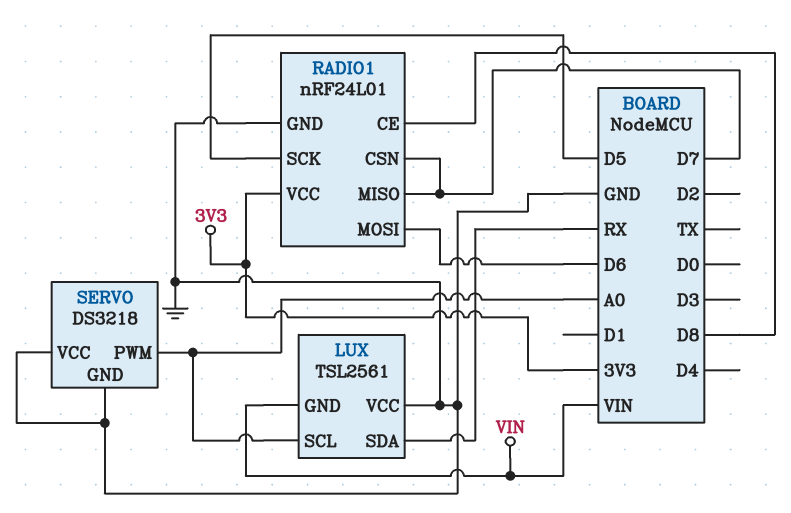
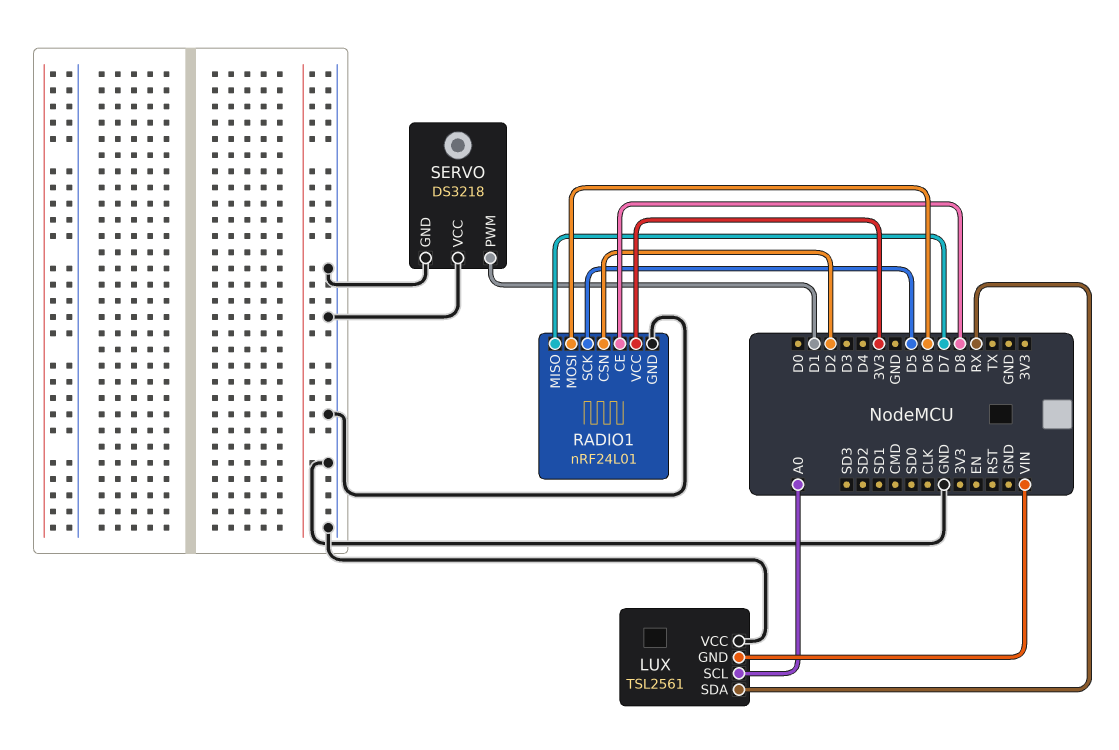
RADIO1 pin CSN: D7 -> D2
SERVO pin PWM: A0 -> D1

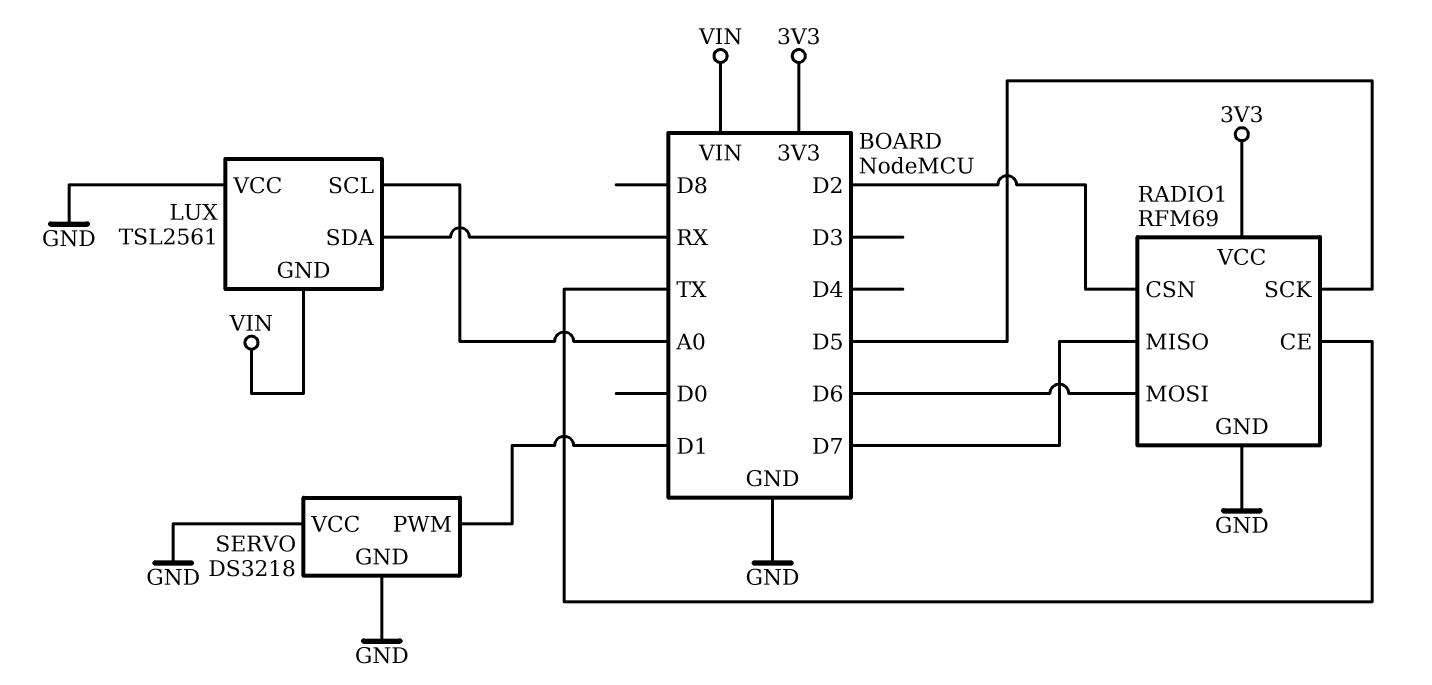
RADIO1: nRF24L01 -> RFM69
RADIO1 pin CE: D8 -> TX

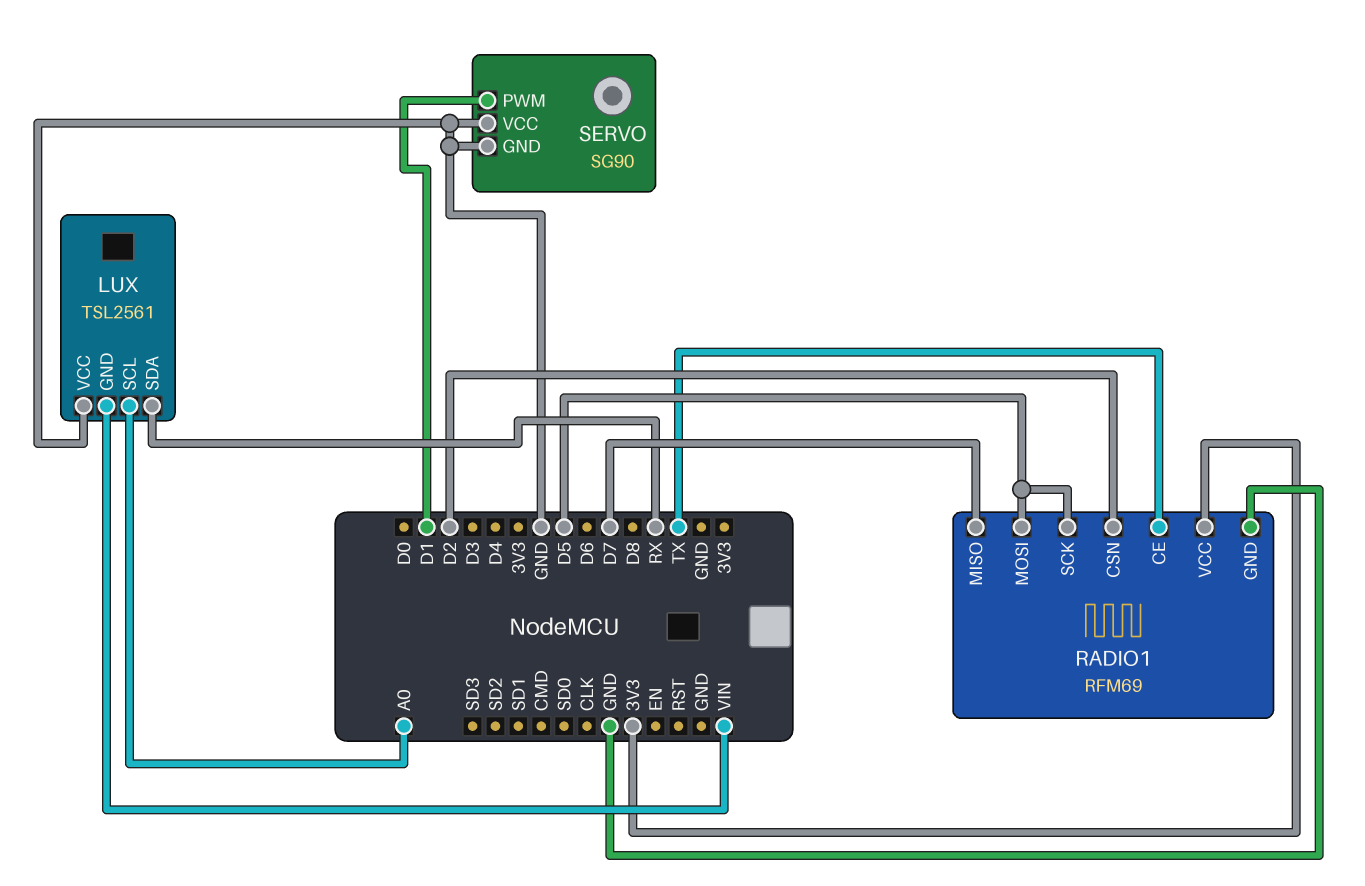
RADIO1 pin MOSI: D6 -> D5
SERVO: DS3218 -> SG90

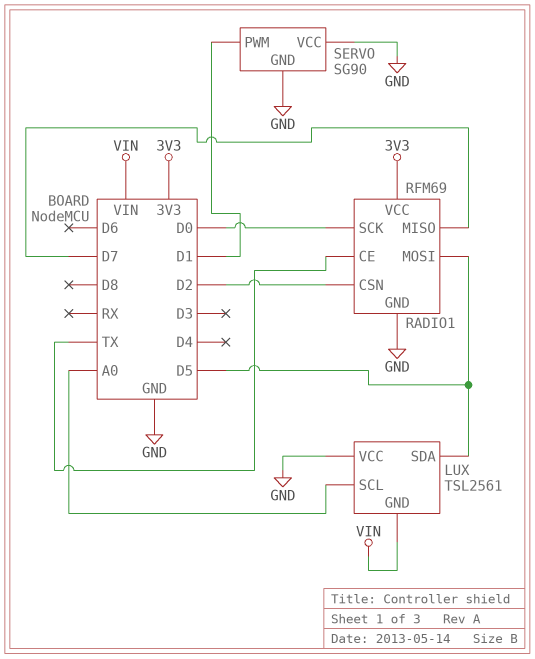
LUX pin SDA: RX -> D5
RADIO1 pin SCK: D5 -> D0

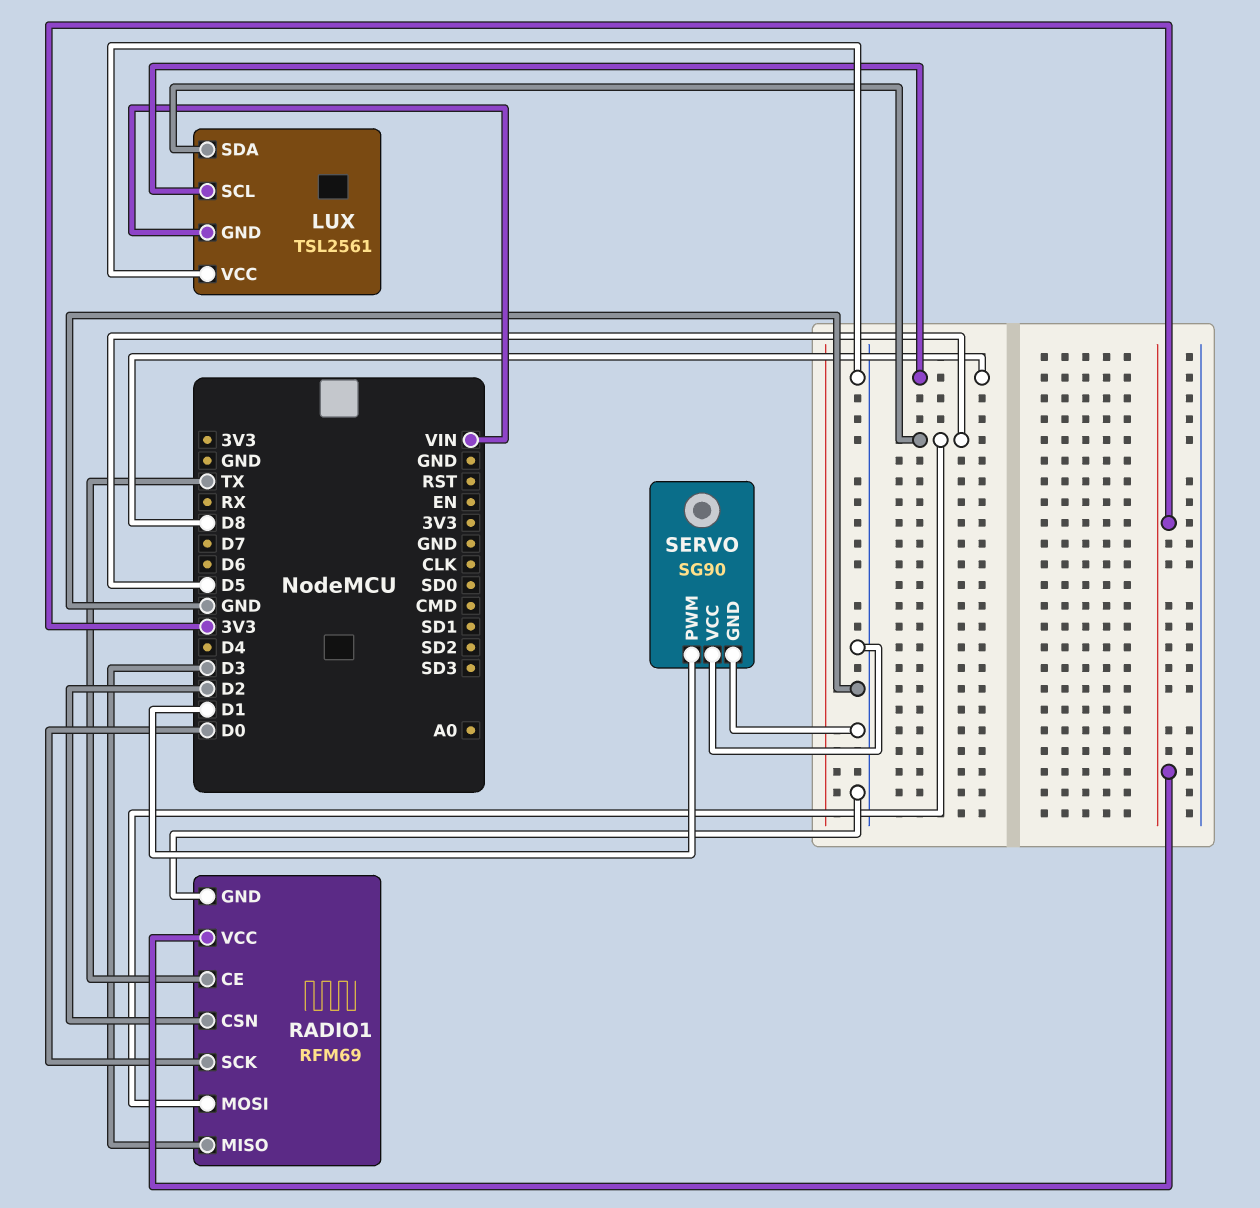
LUX pin SCL: A0 -> D8
RADIO1 pin MISO: D7 -> D3

